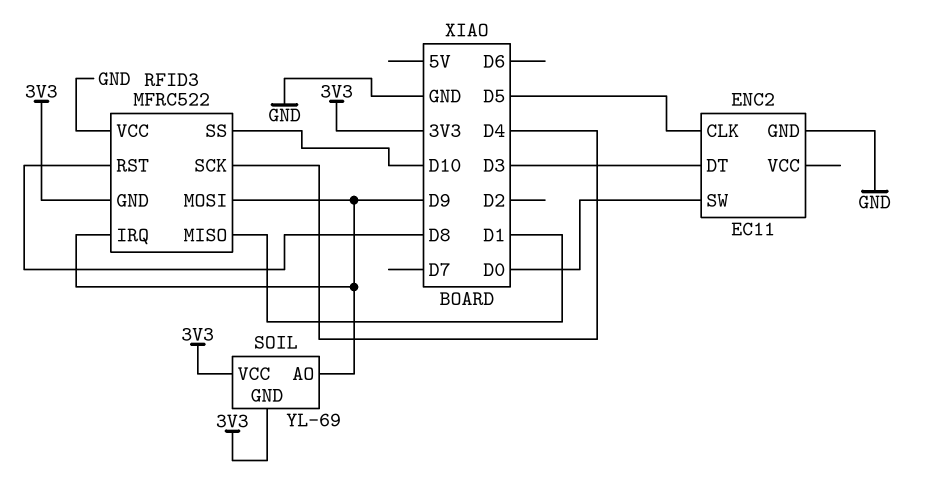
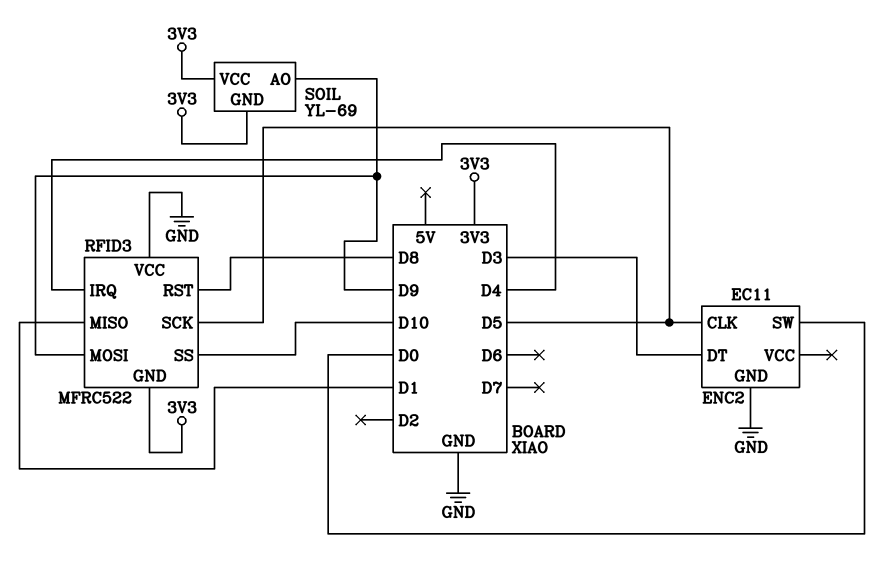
RFID3 pin IRQ: D9 -> D4
RFID3 pin SCK: D4 -> D5

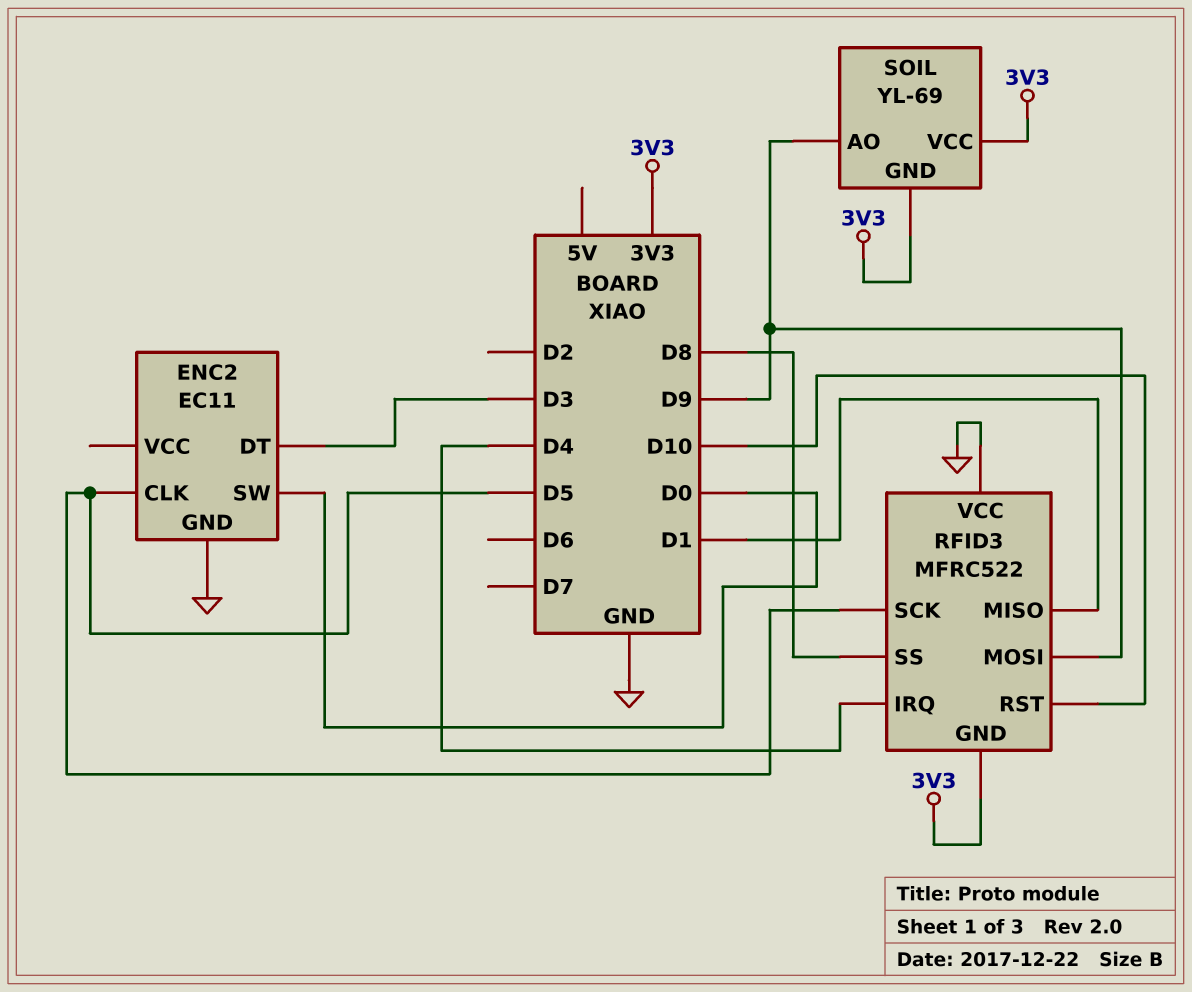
RFID3 pin RST: D8 -> D10
RFID3 pin SS: D10 -> D8

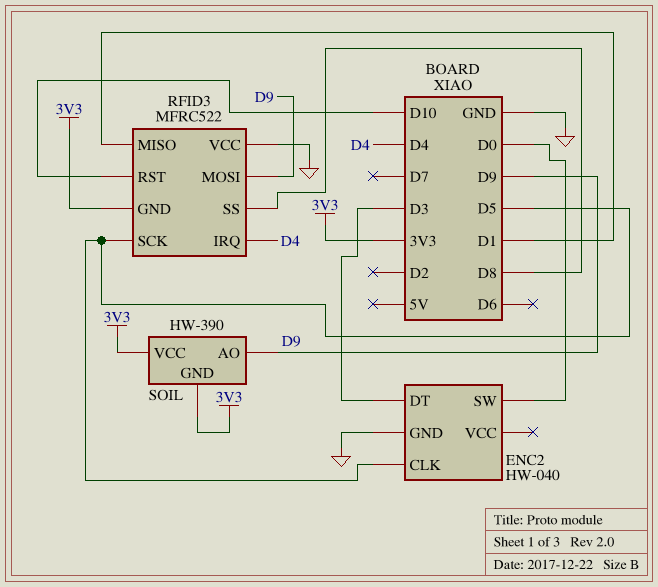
ENC2: EC11 -> HW-040
SOIL: YL-69 -> HW-390

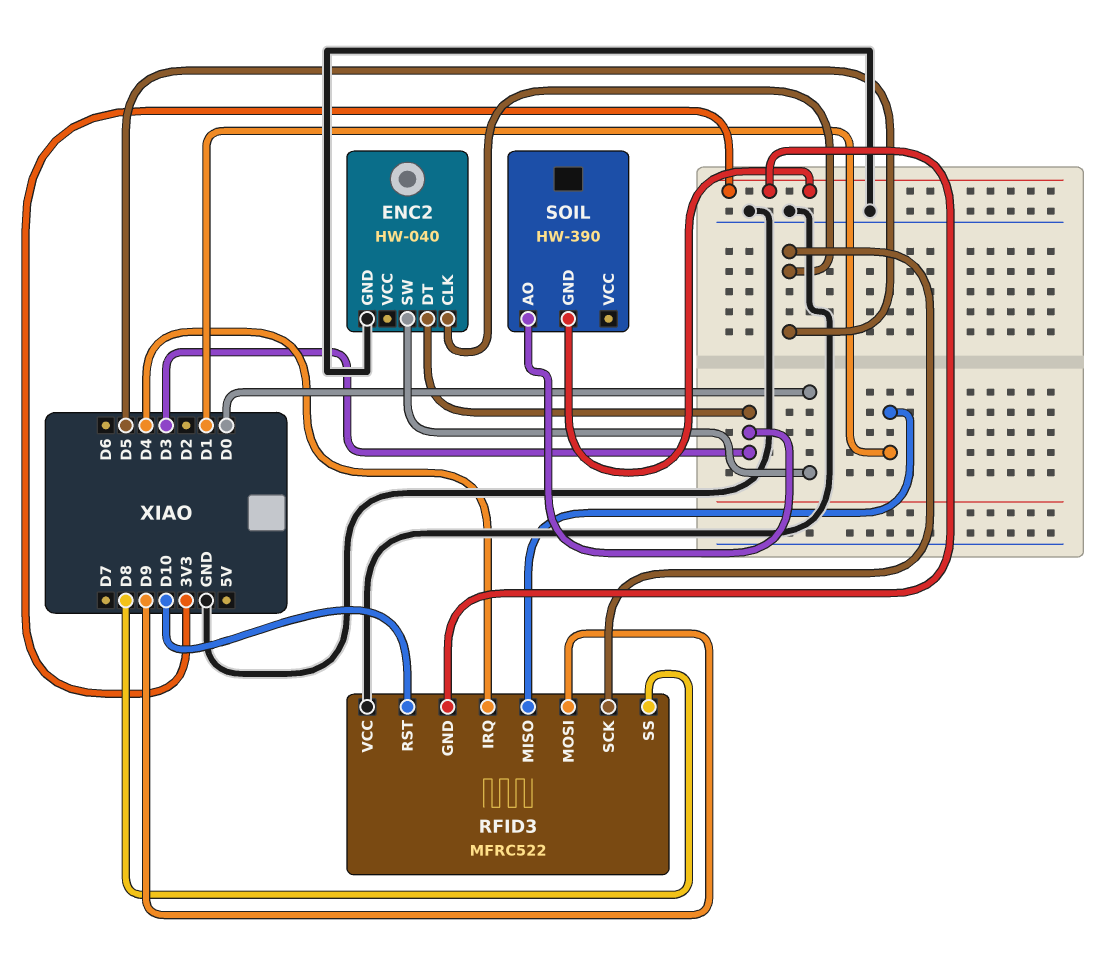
SOIL pin AO: D9 -> D3
SOIL pin VCC: 3V3 -> none

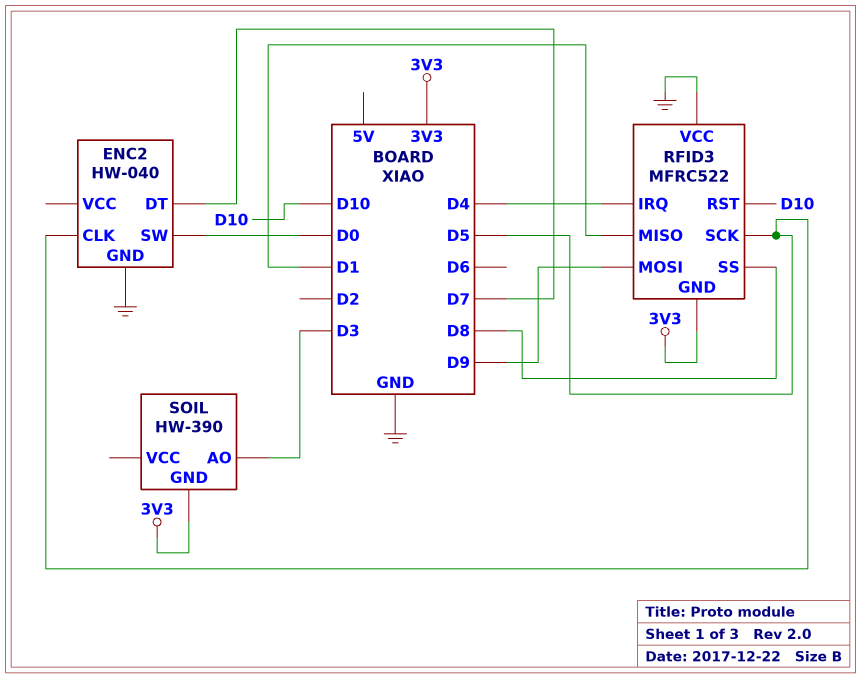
ENC2 pin DT: D3 -> D7

